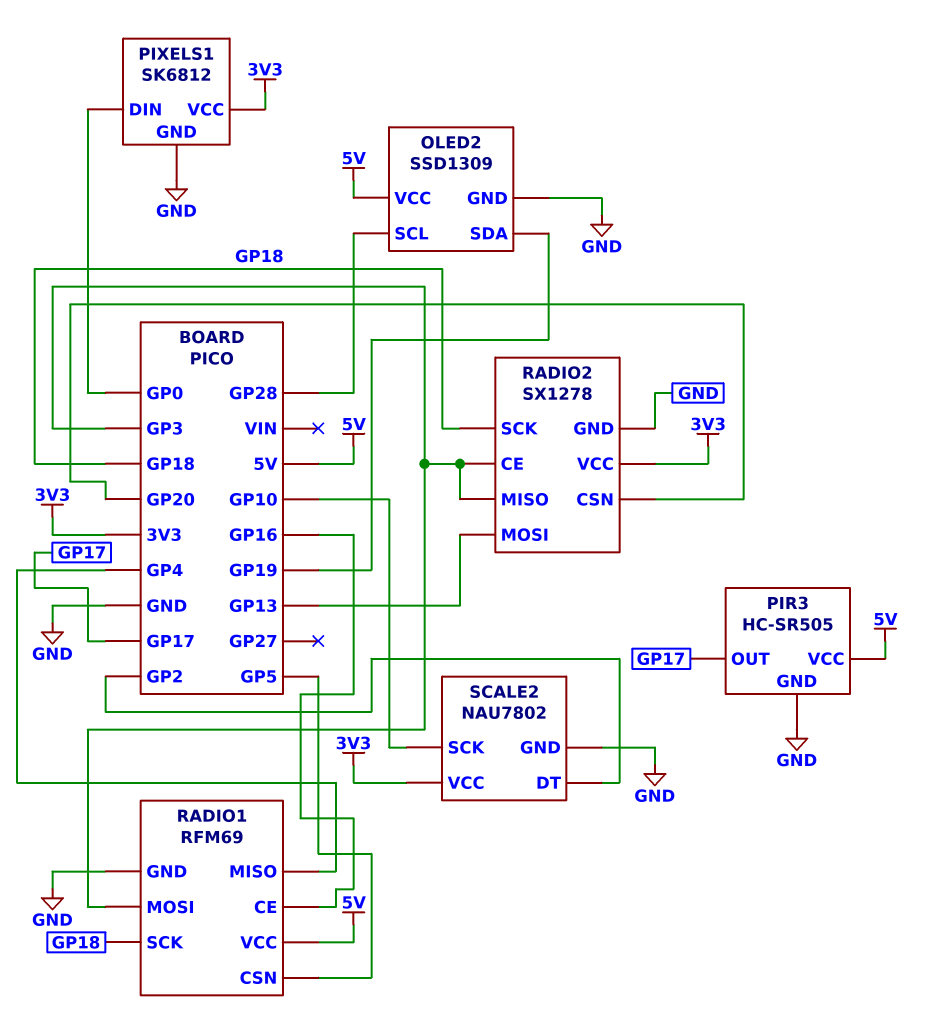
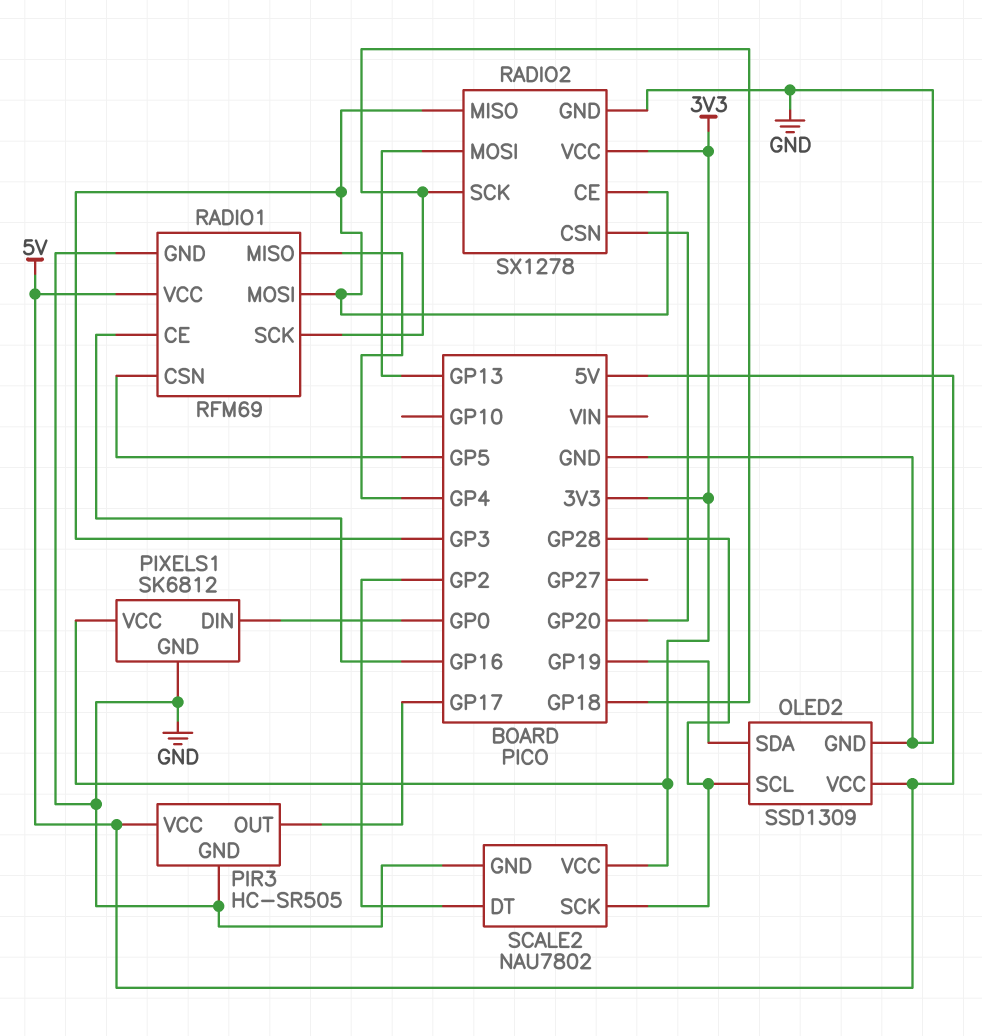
SCALE2 pin SCK: GP10 -> GP28

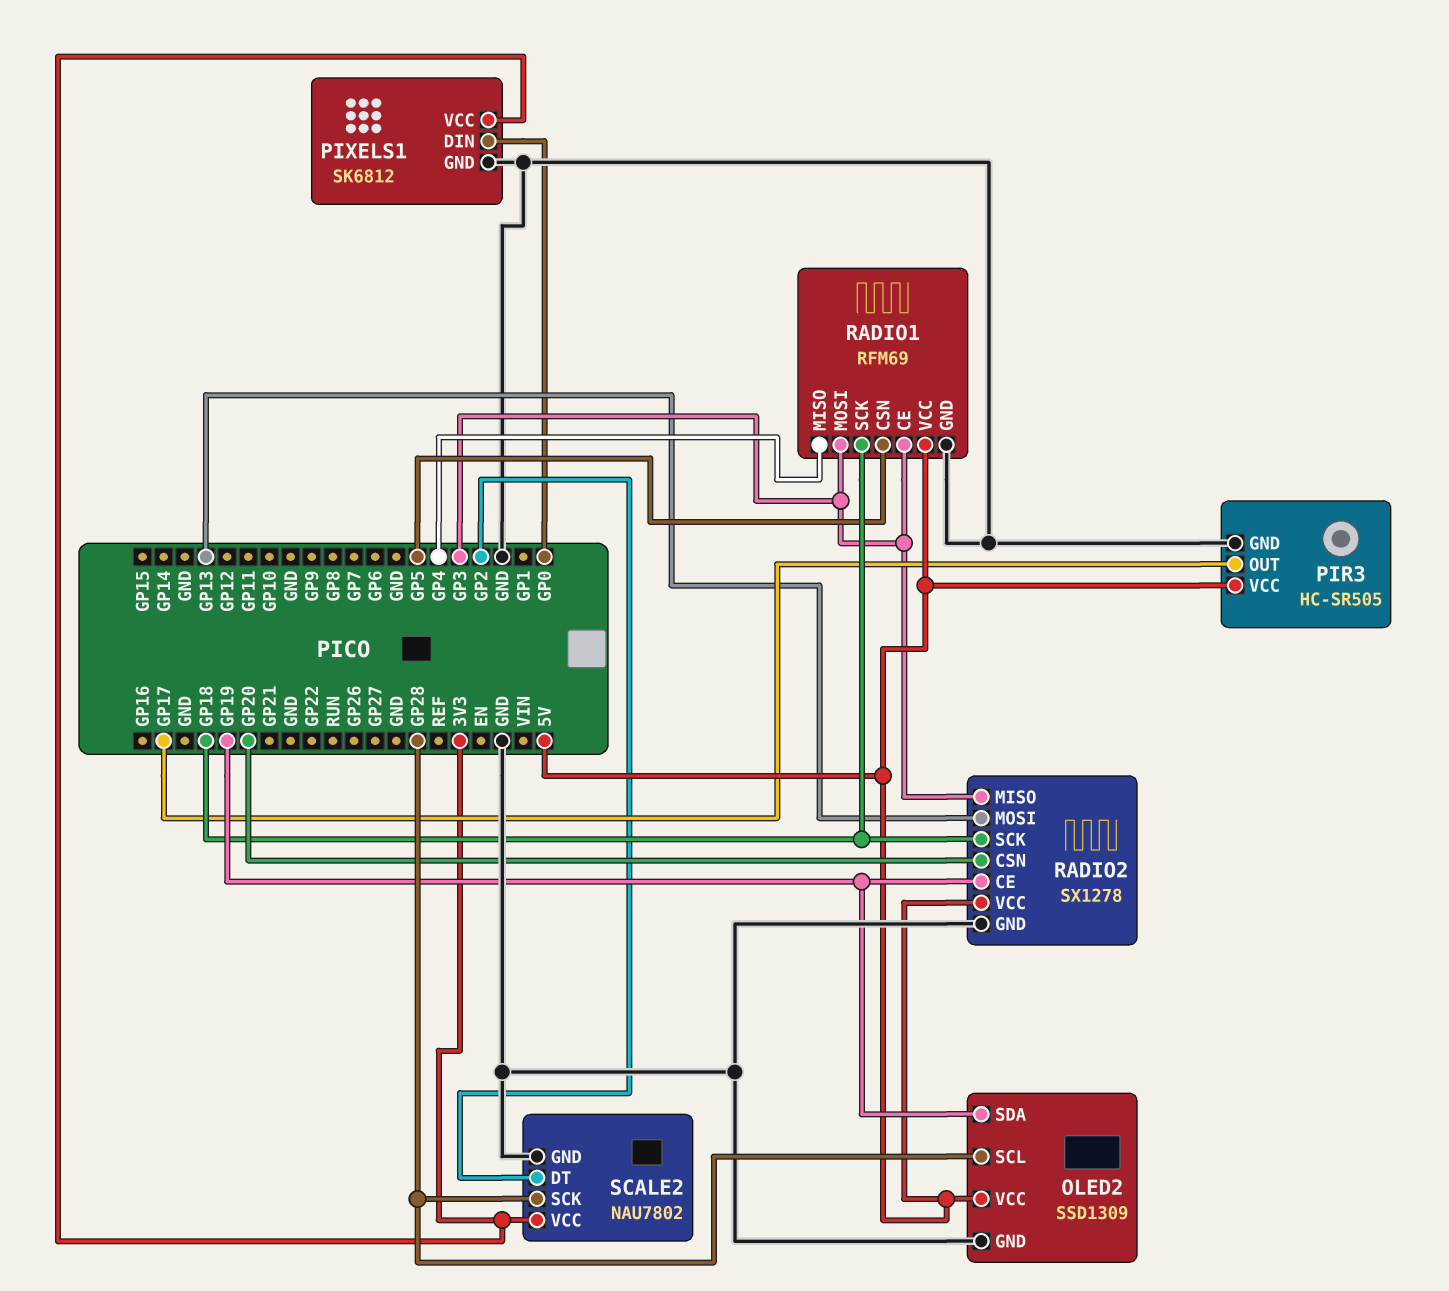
RADIO1 pin CE: GP16 -> GP3
RADIO2 pin CE: GP3 -> GP19
RADIO2 pin VCC: 3V3 -> 5V

